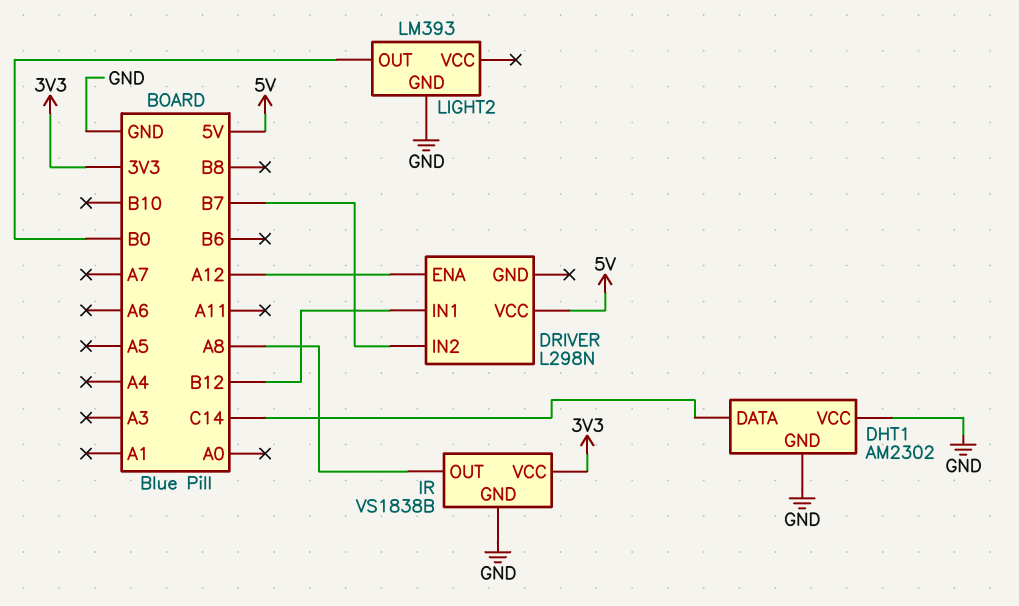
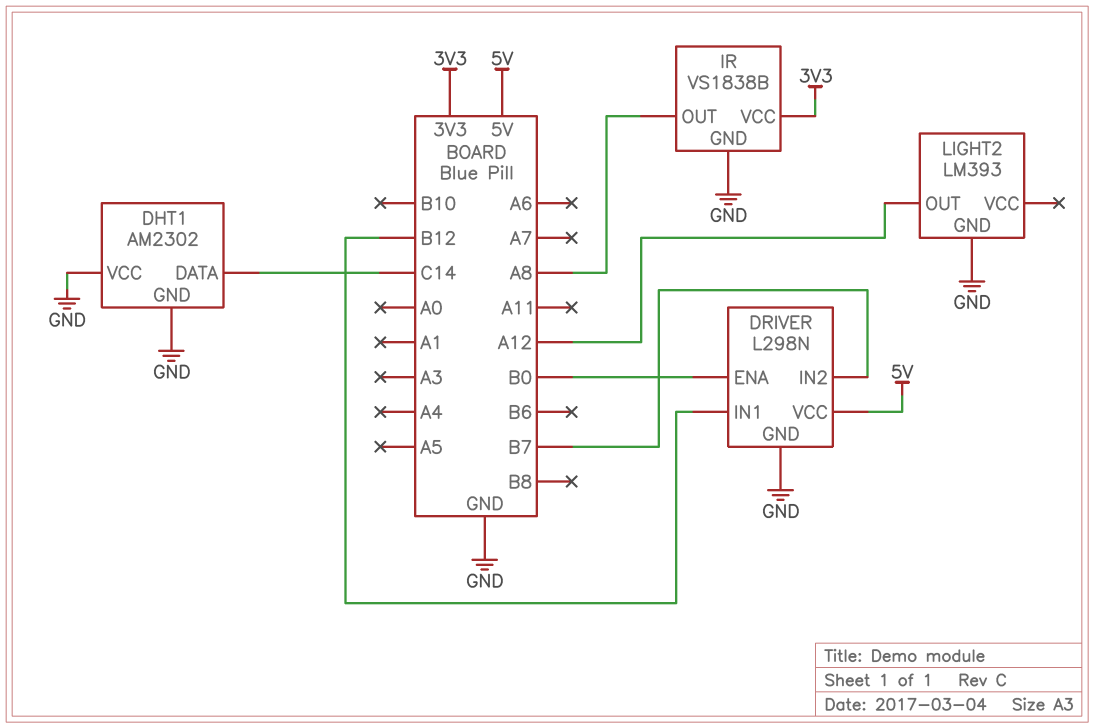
DRIVER pin ENA: A12 -> B0
DRIVER pin GND: none -> GND
LIGHT2 pin OUT: B0 -> A12

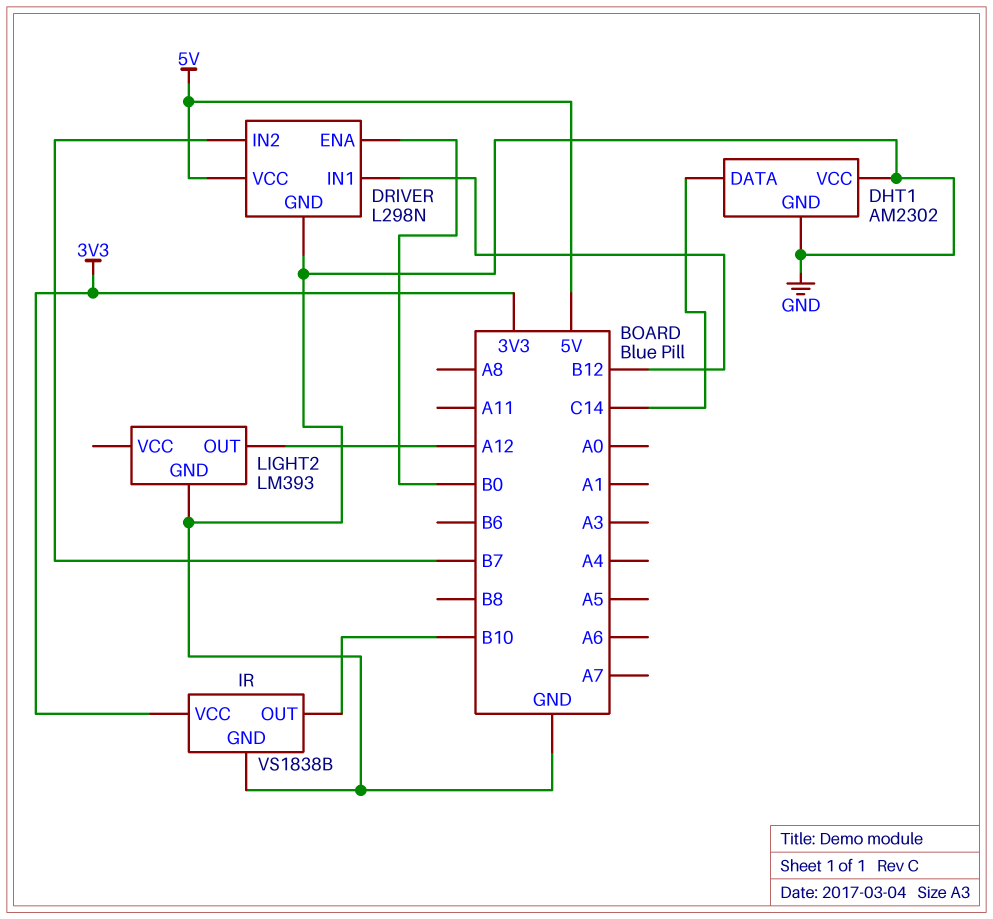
IR pin OUT: A8 -> B10

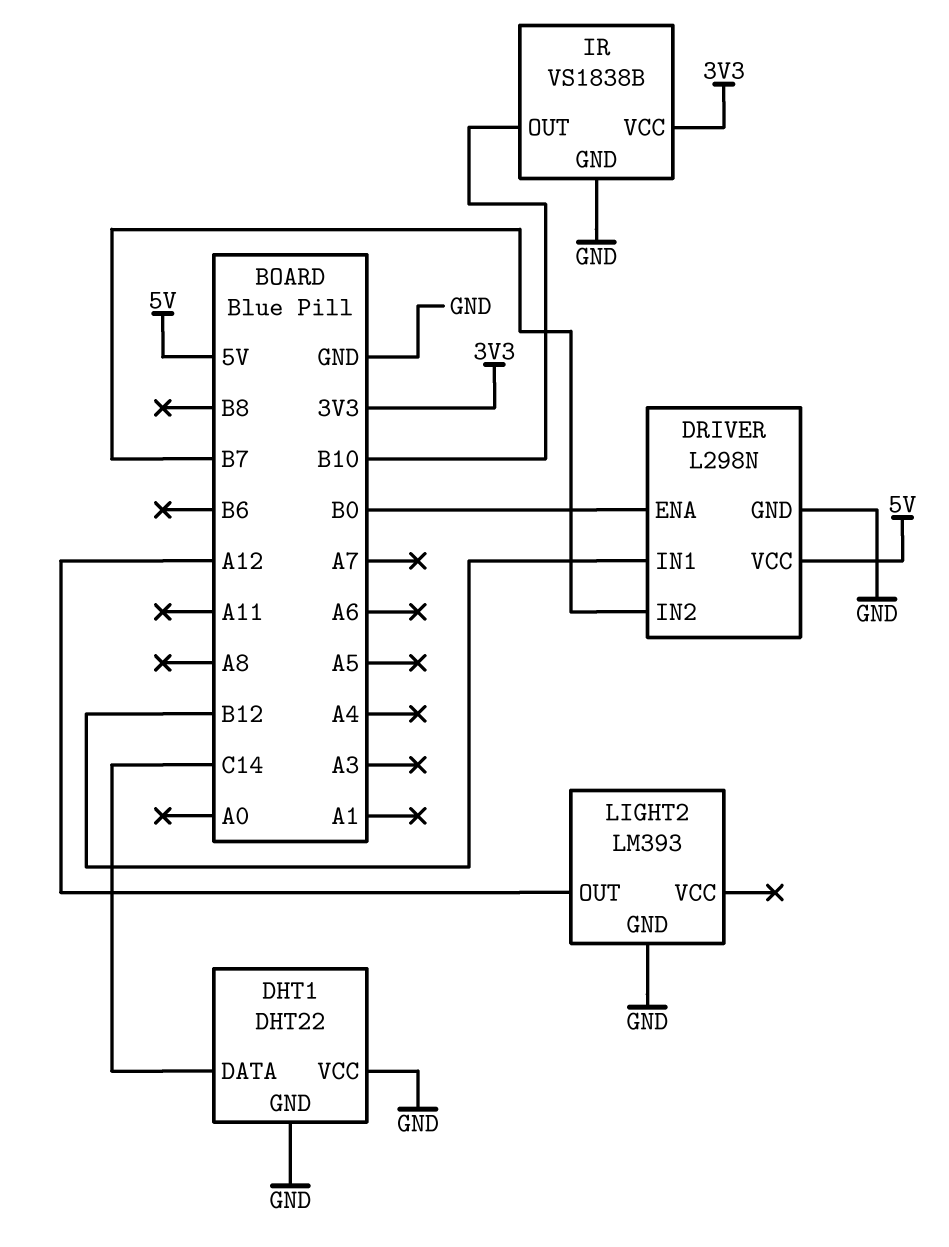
DHT1: AM2302 -> DHT22

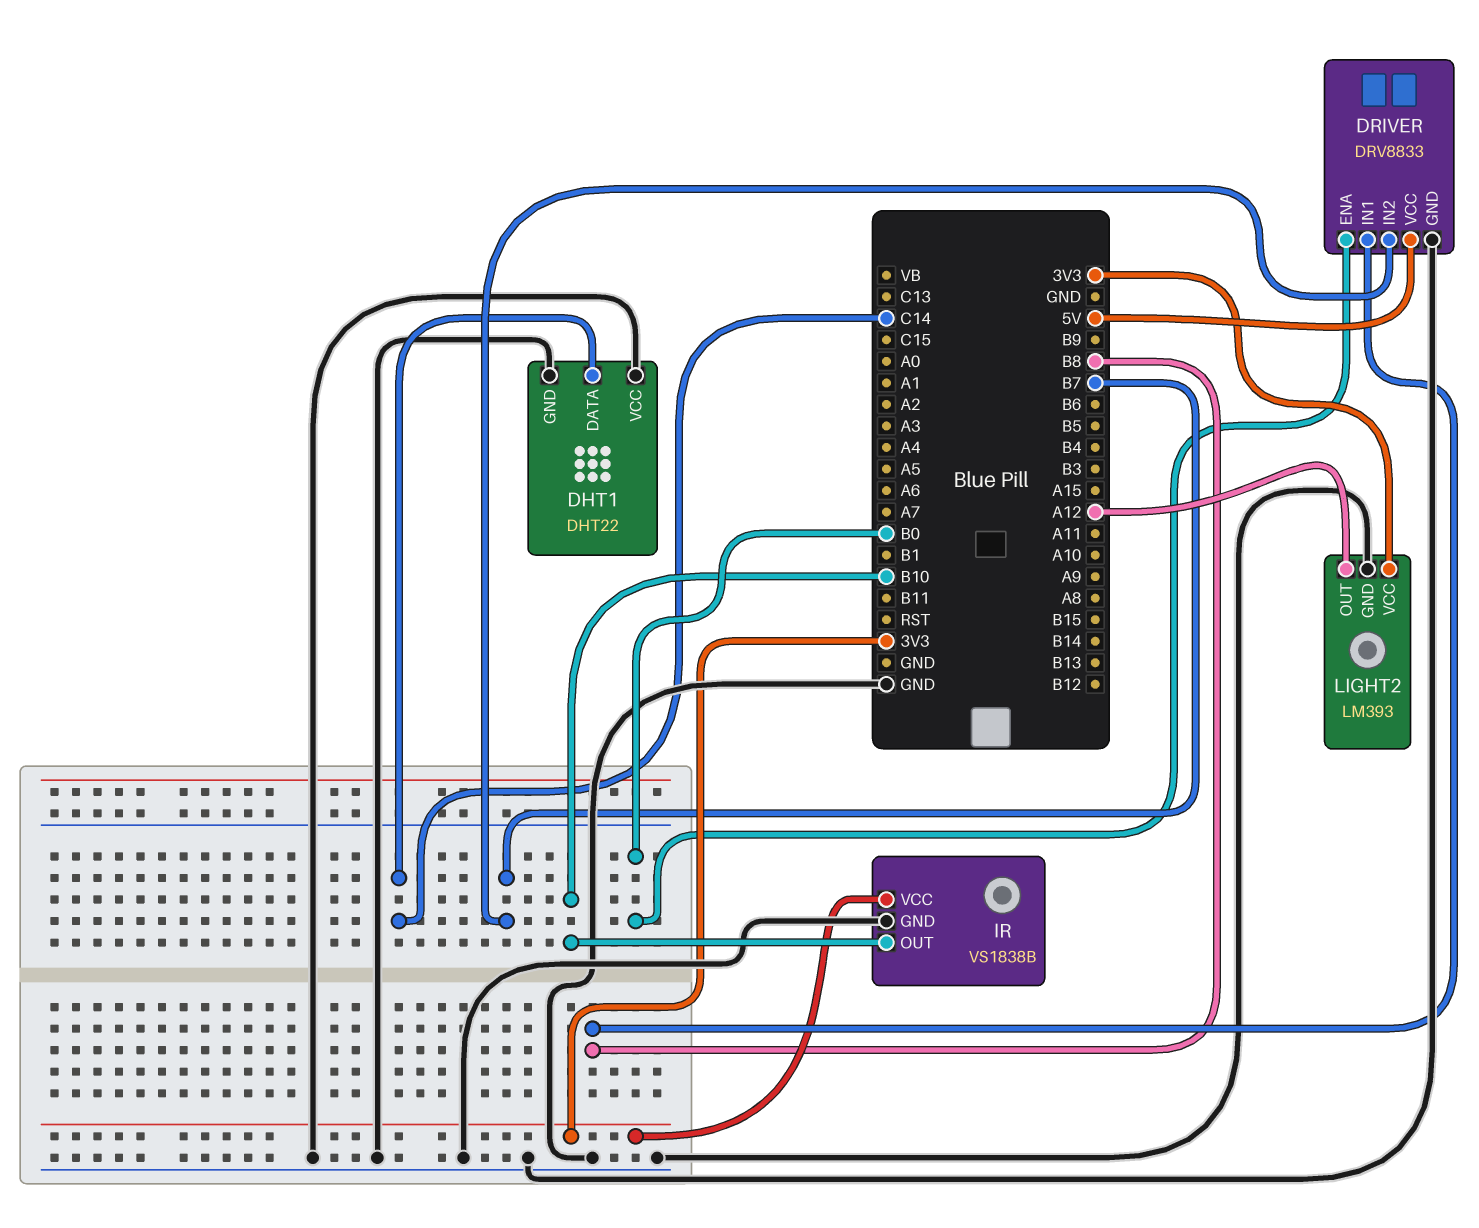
DRIVER: L298N -> DRV8833
DRIVER pin IN1: B12 -> B8
LIGHT2 pin VCC: none -> 3V3

